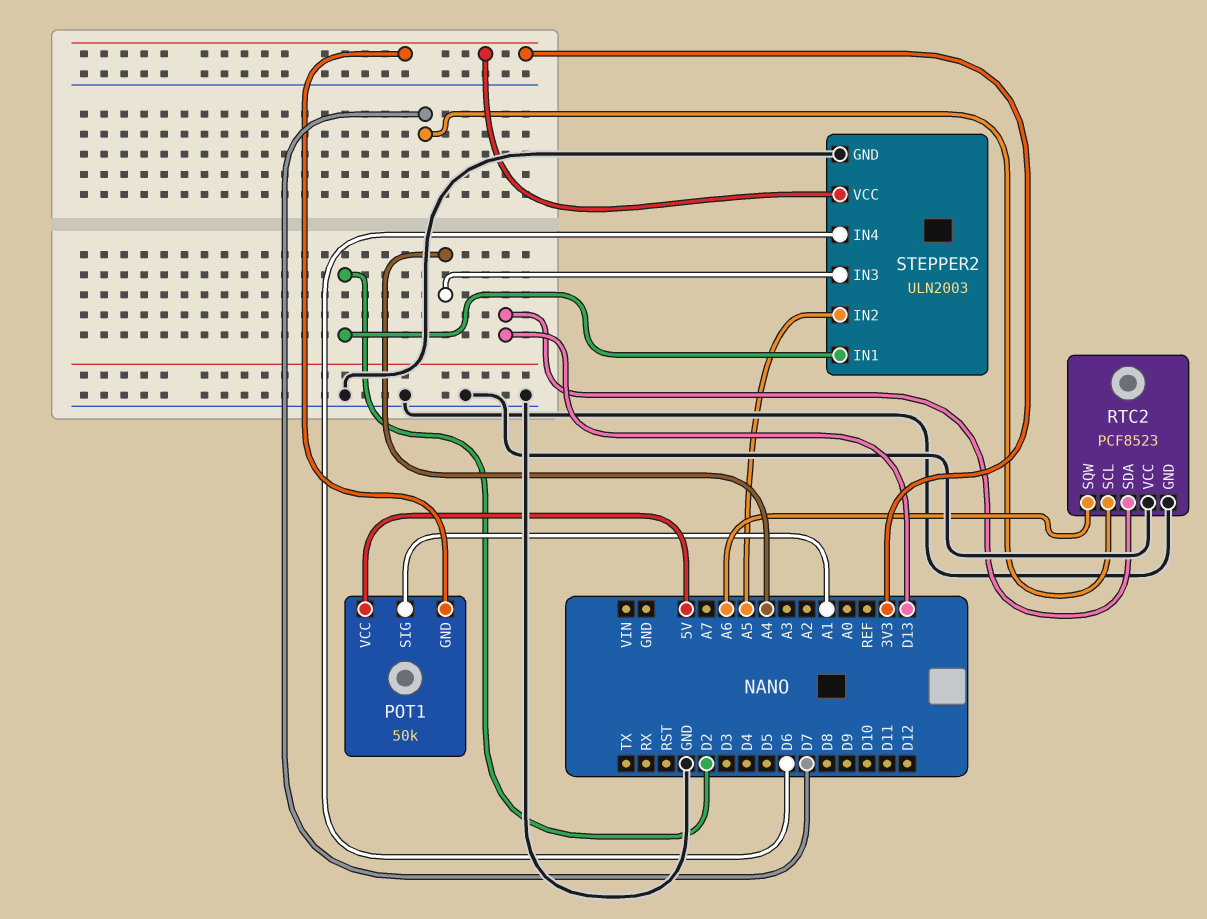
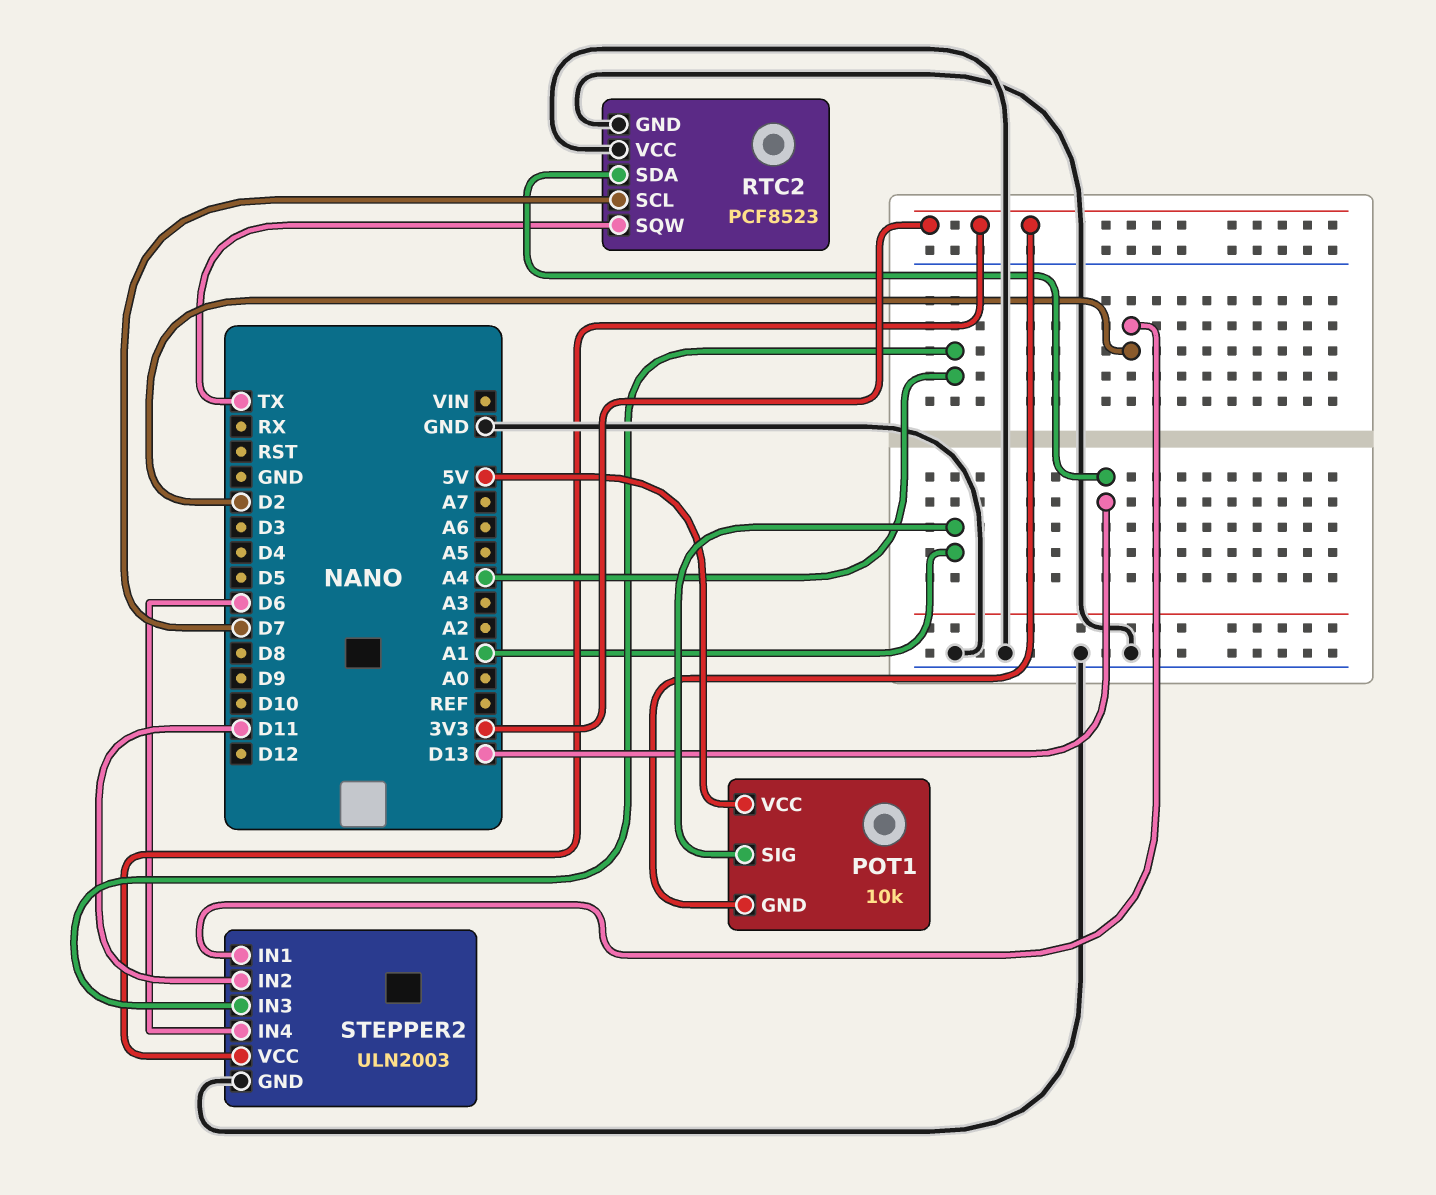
POT1: 50k -> 10k
RTC2 pin SQW: A6 -> TX
STEPPER2 pin IN2: A5 -> D11

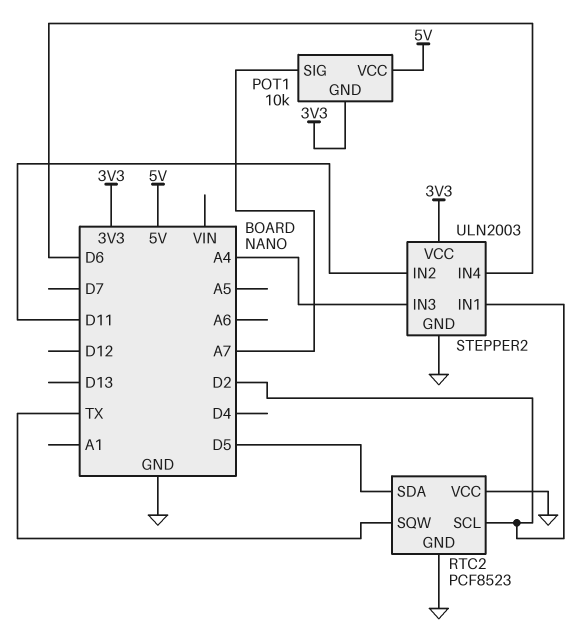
POT1 pin SIG: A1 -> A7
RTC2 pin SCL: D7 -> D2
RTC2 pin SDA: D13 -> D5

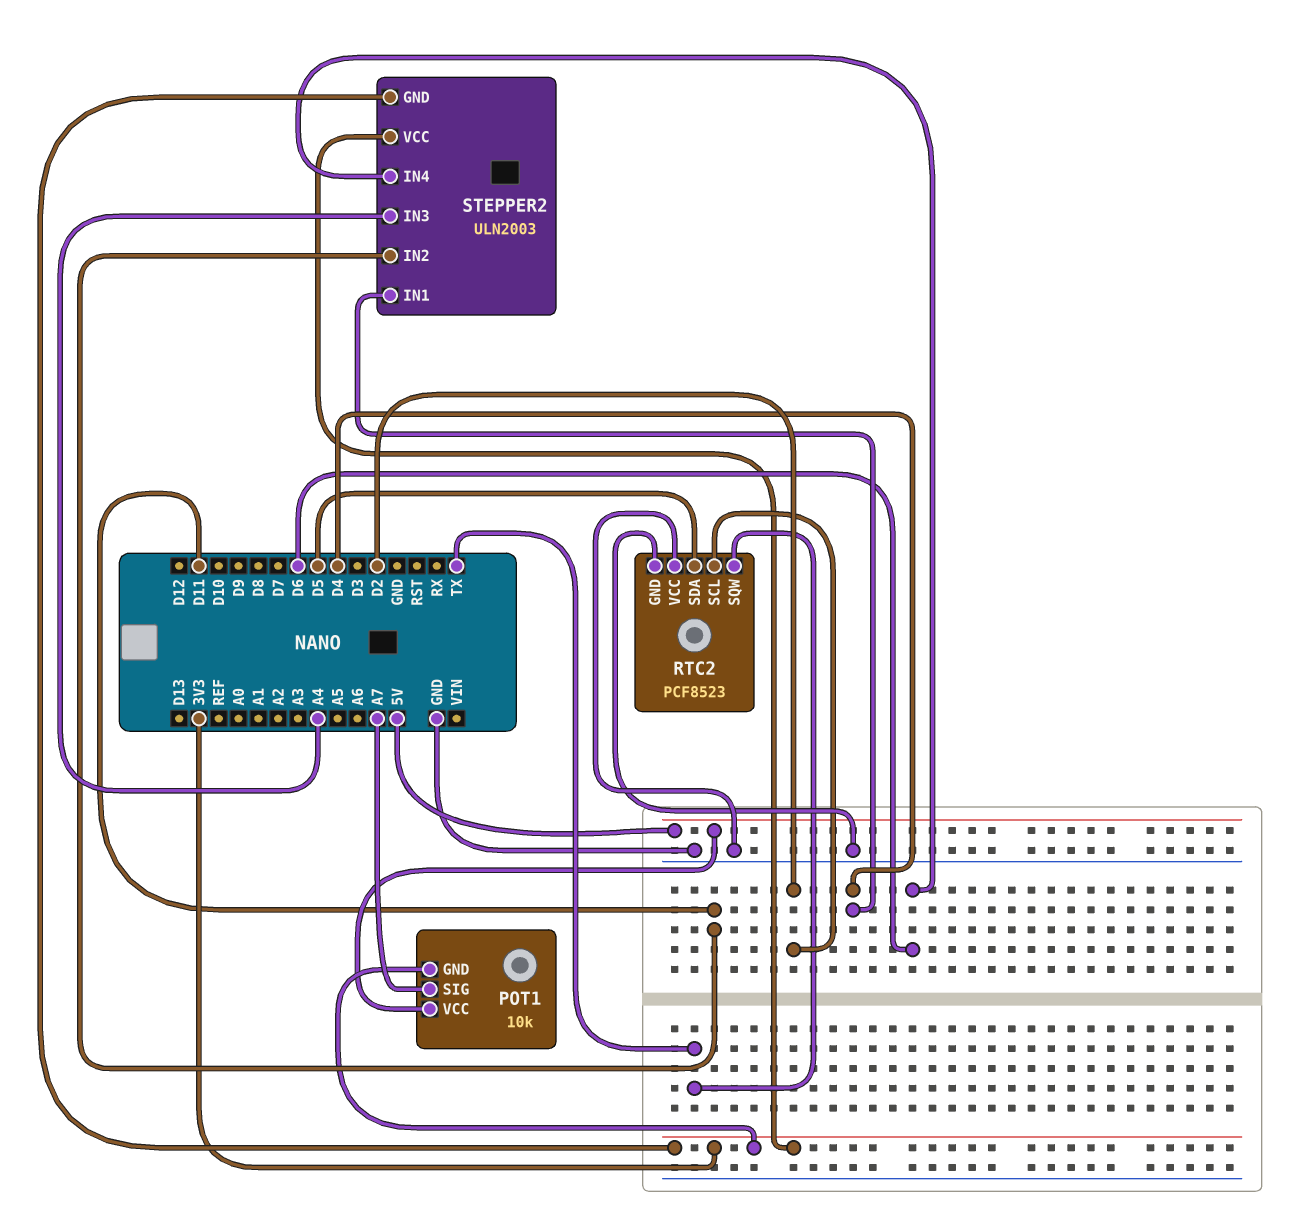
STEPPER2 pin GND: GND -> 3V3
STEPPER2 pin IN1: D2 -> D4

